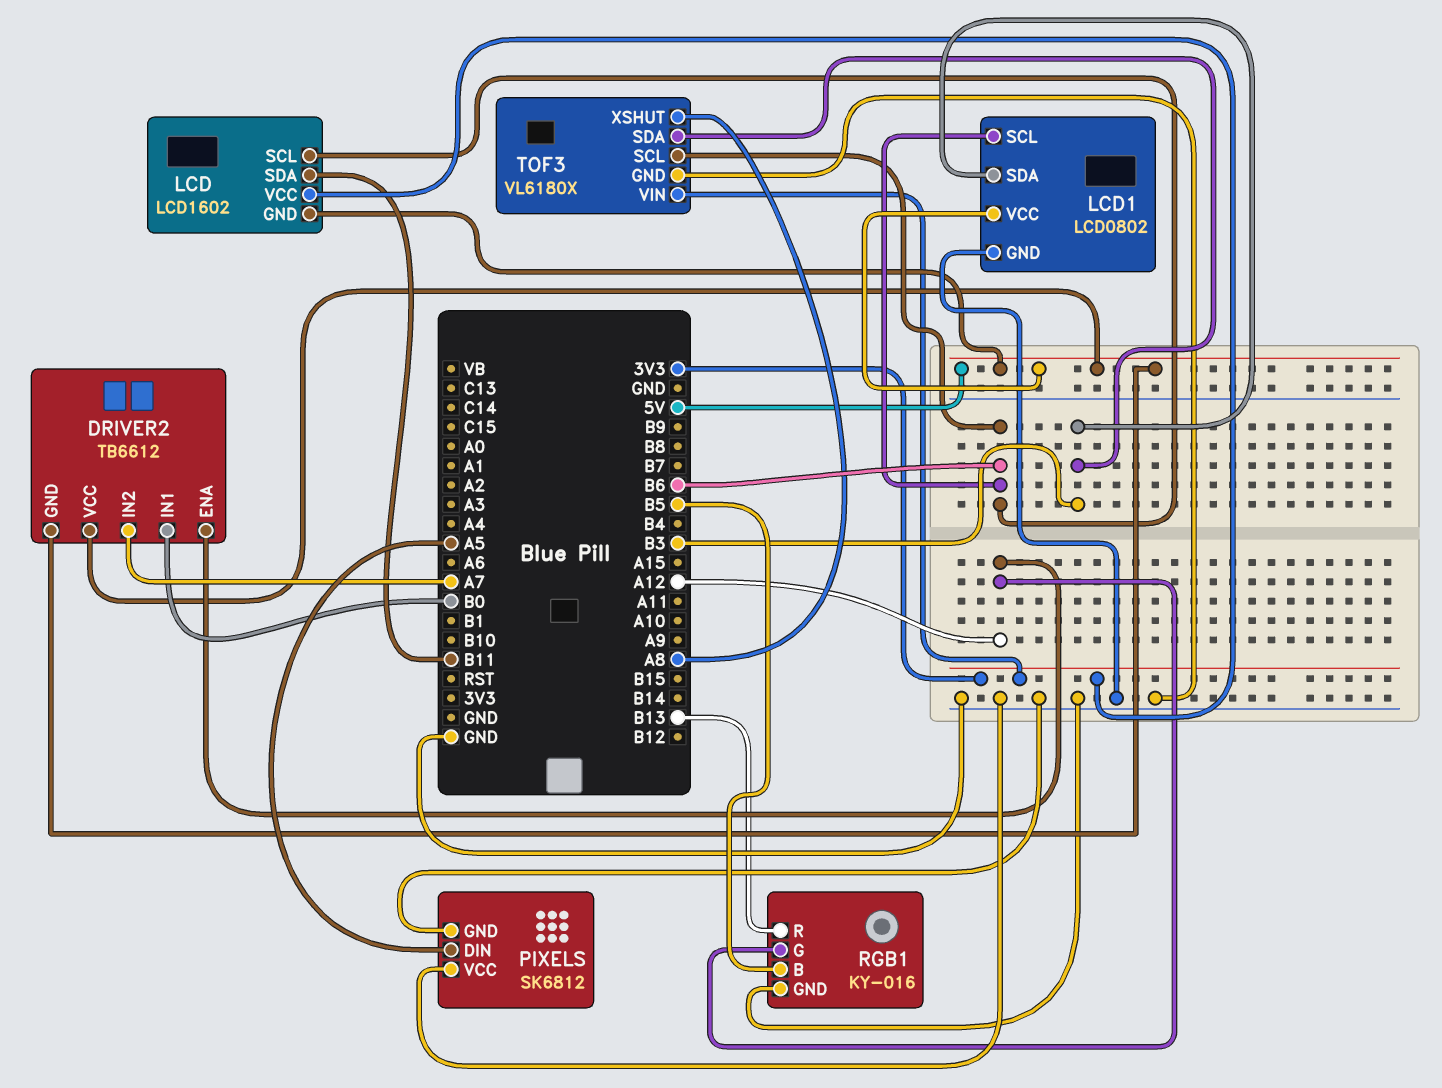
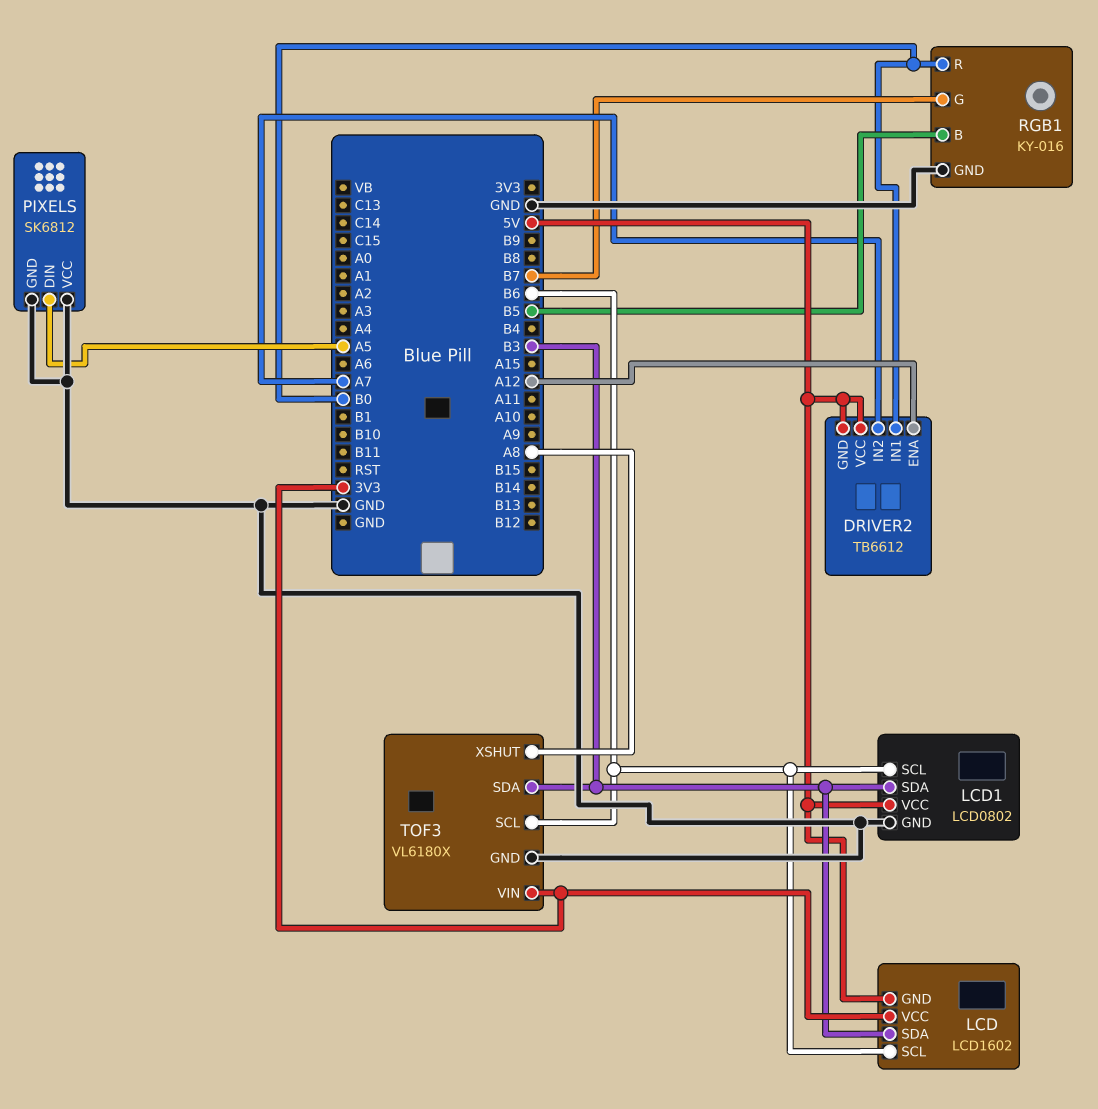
LCD pin SDA: B11 -> B3
RGB1 pin G: A12 -> B7
RGB1 pin R: B13 -> B0

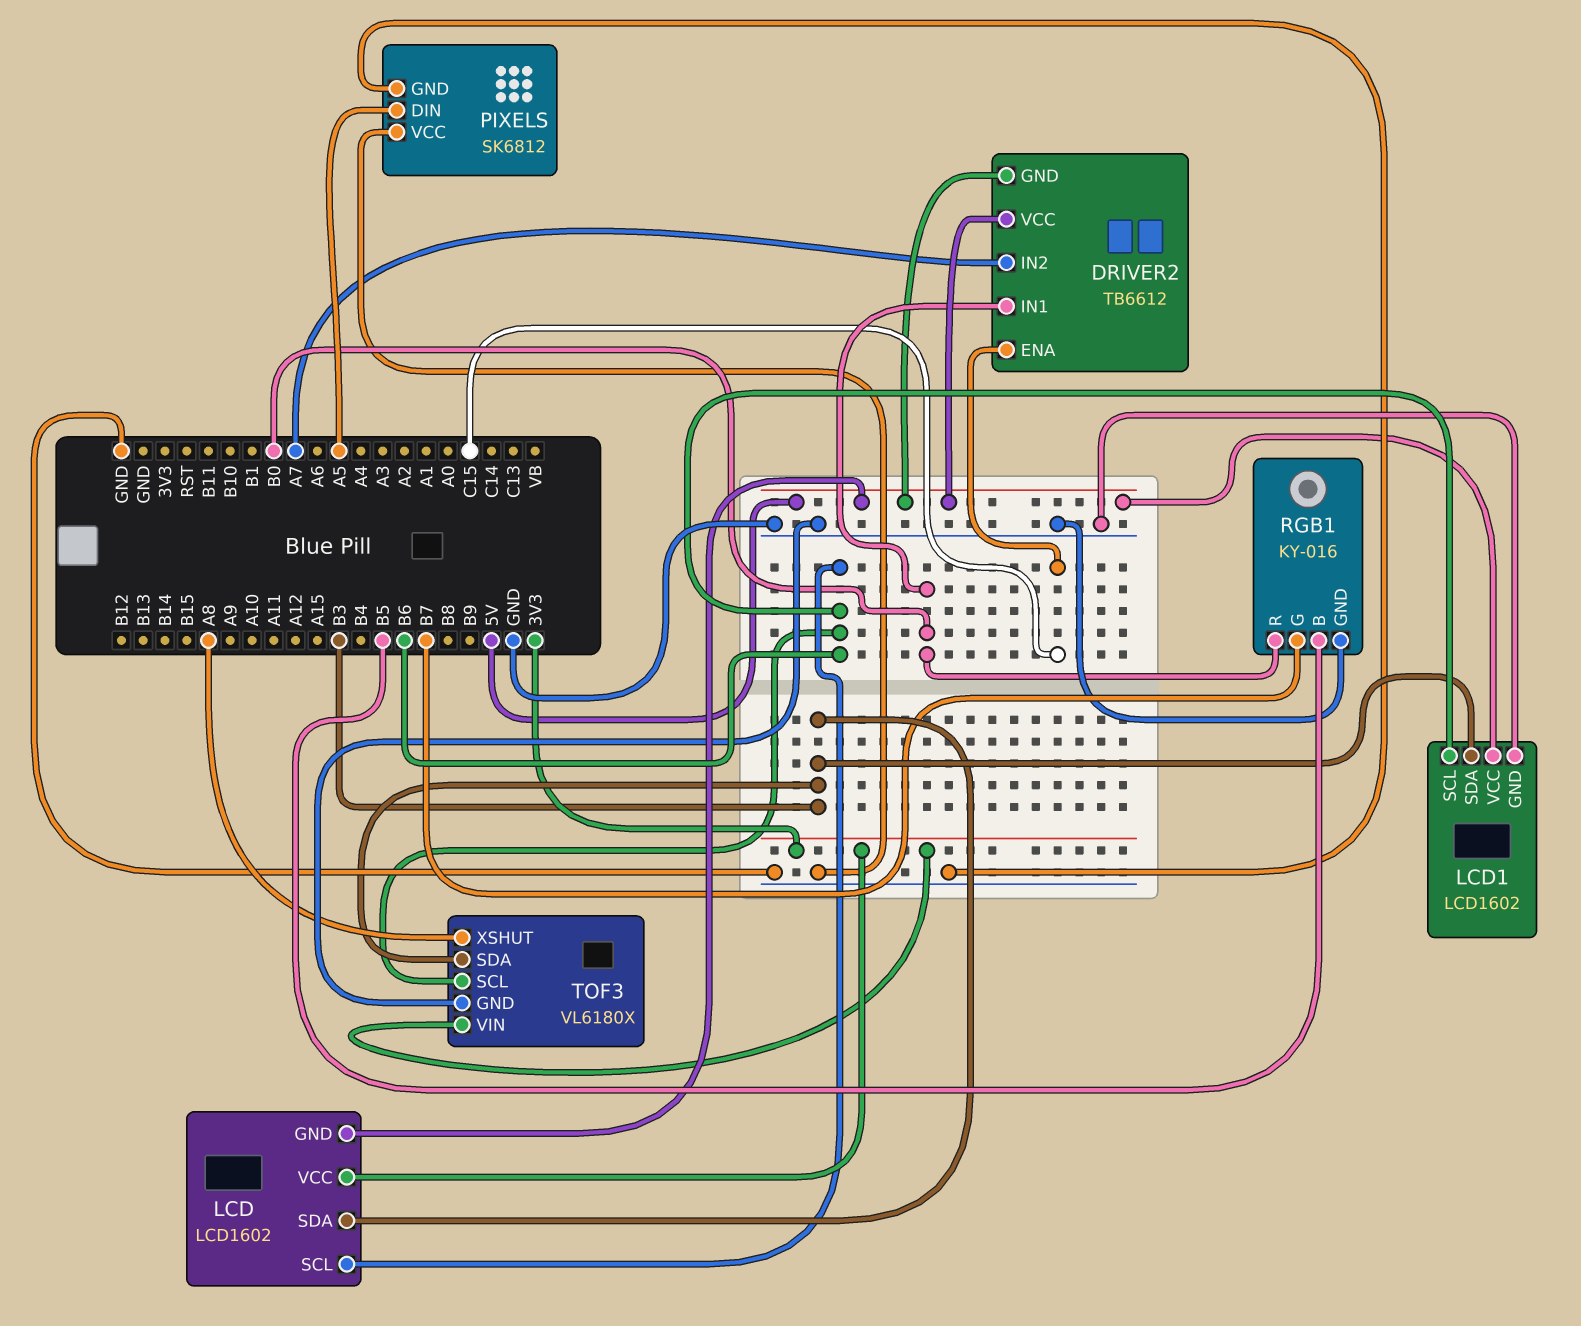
DRIVER2 pin ENA: A12 -> C15
LCD1: LCD0802 -> LCD1602

